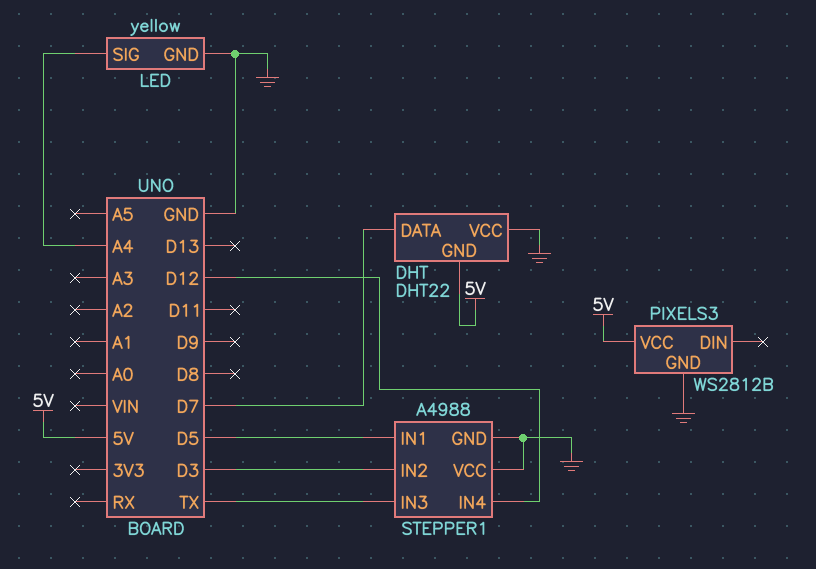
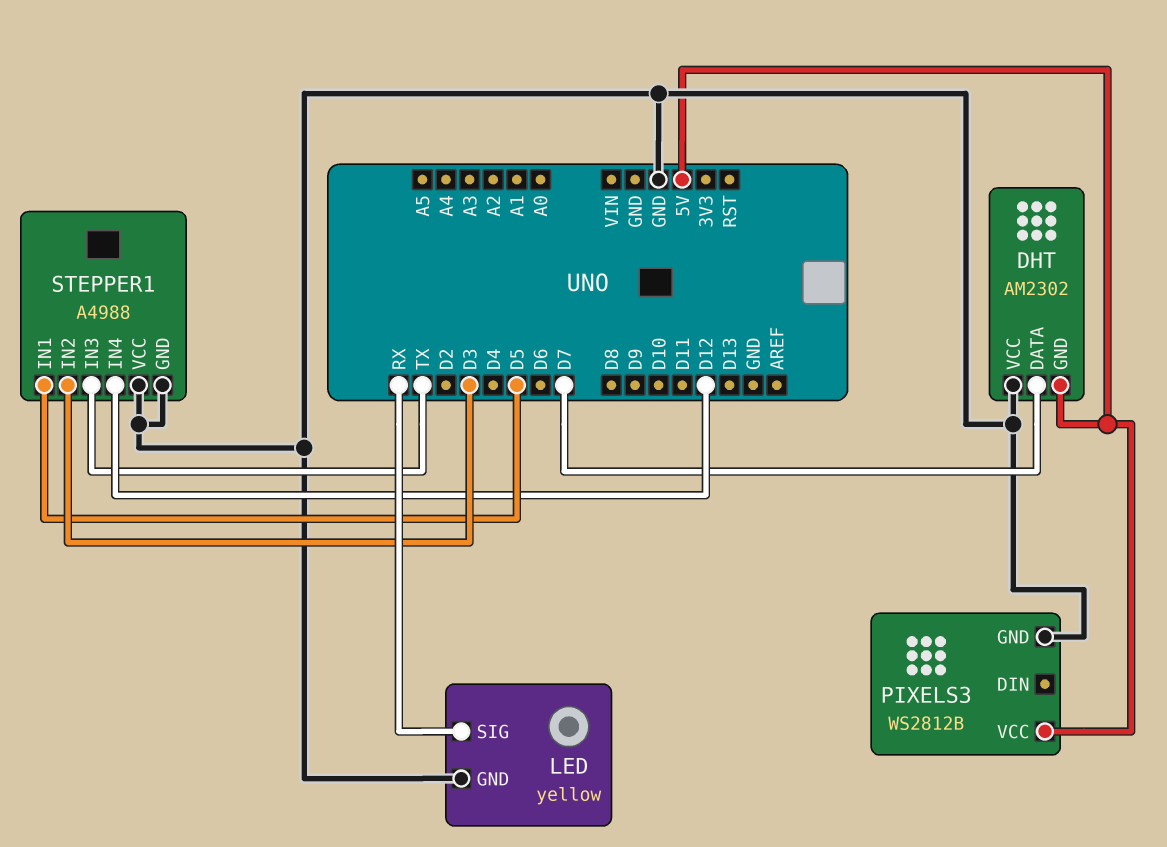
DHT: DHT22 -> AM2302
LED pin SIG: A4 -> RX

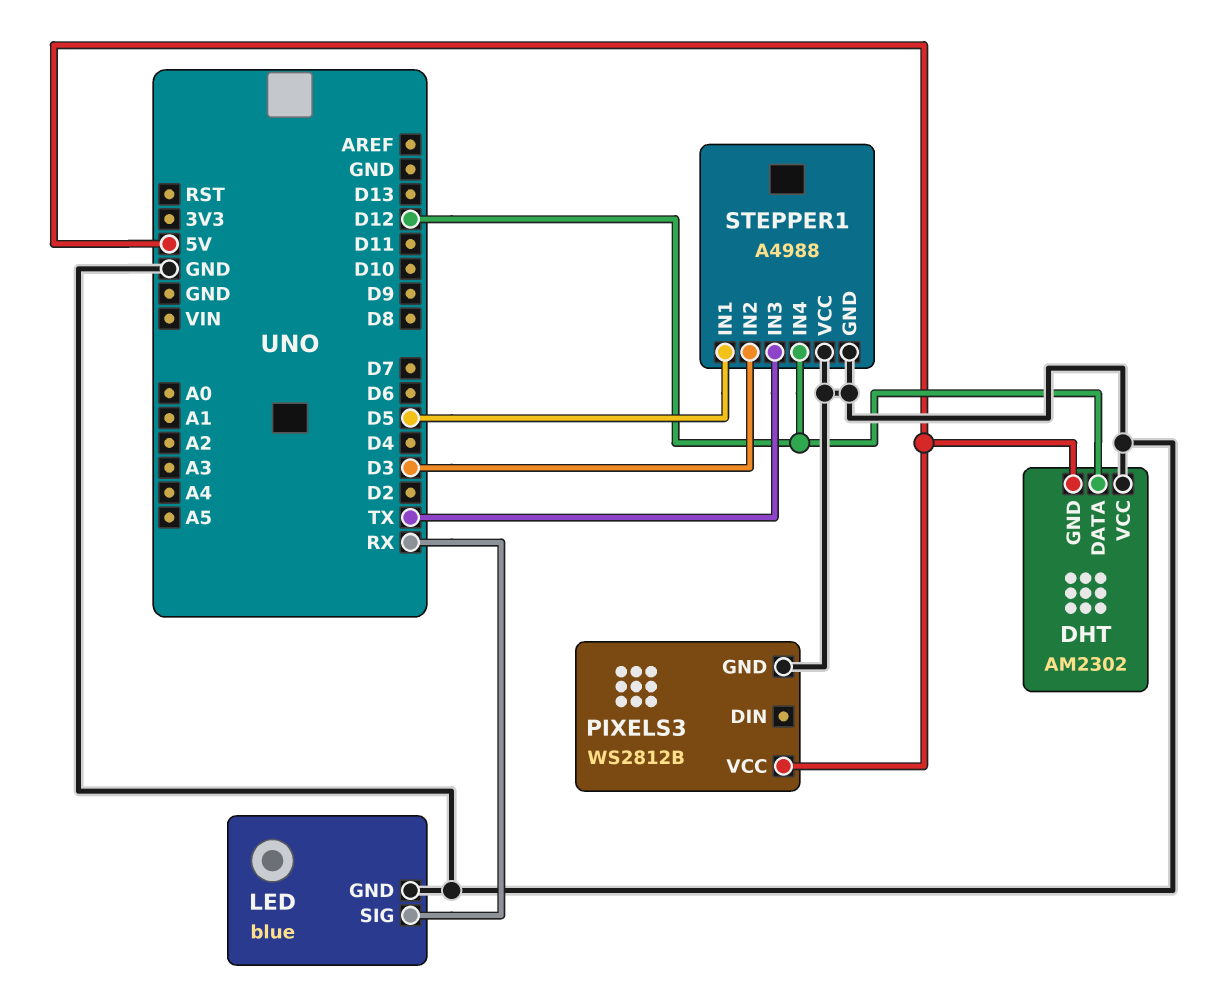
DHT pin DATA: D7 -> D12
LED: yellow -> blue

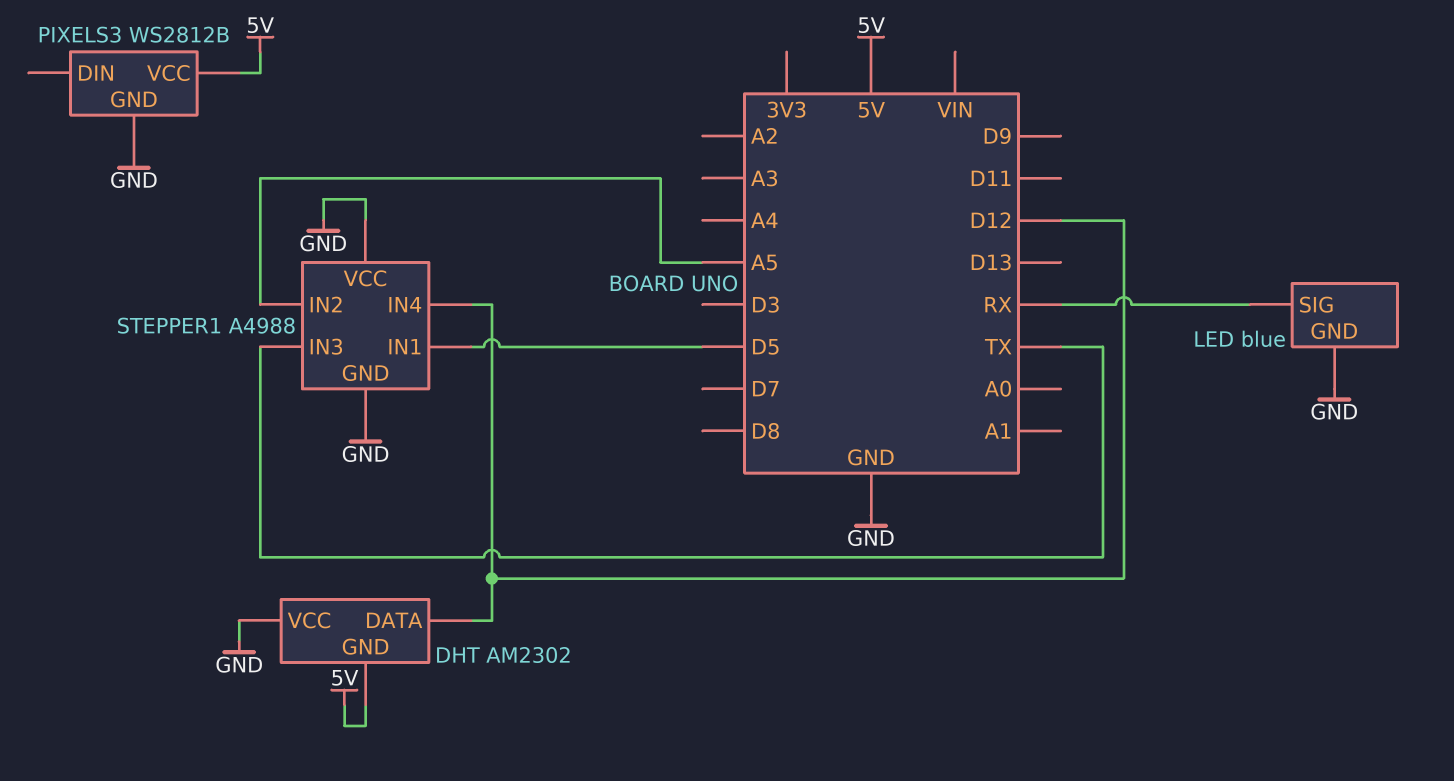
STEPPER1 pin IN2: D3 -> A5

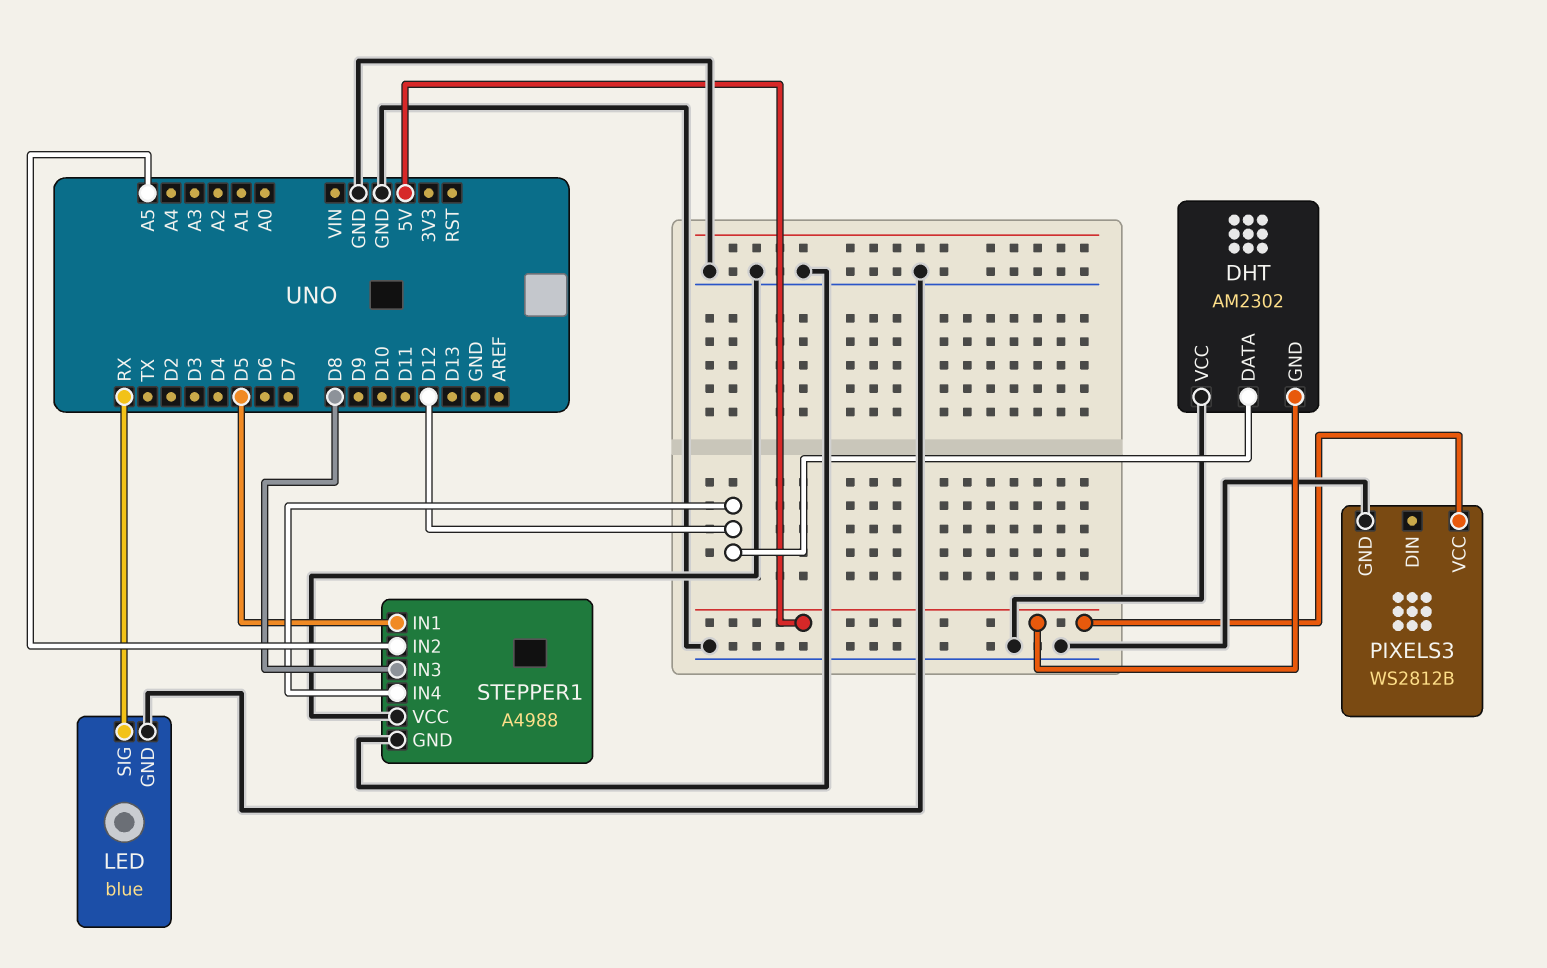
STEPPER1 pin IN3: TX -> D8

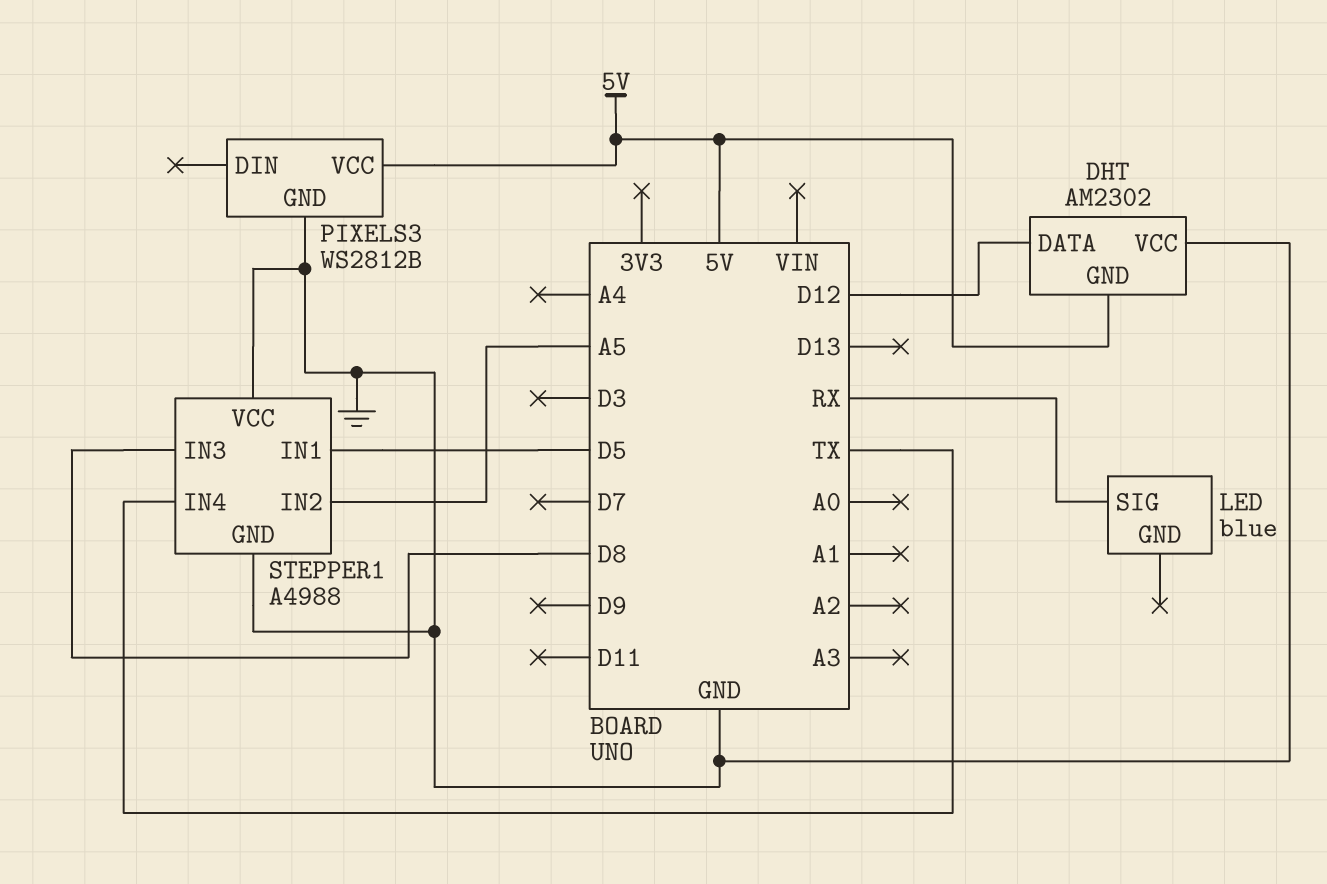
LED pin GND: GND -> none
STEPPER1 pin IN4: D12 -> TX

